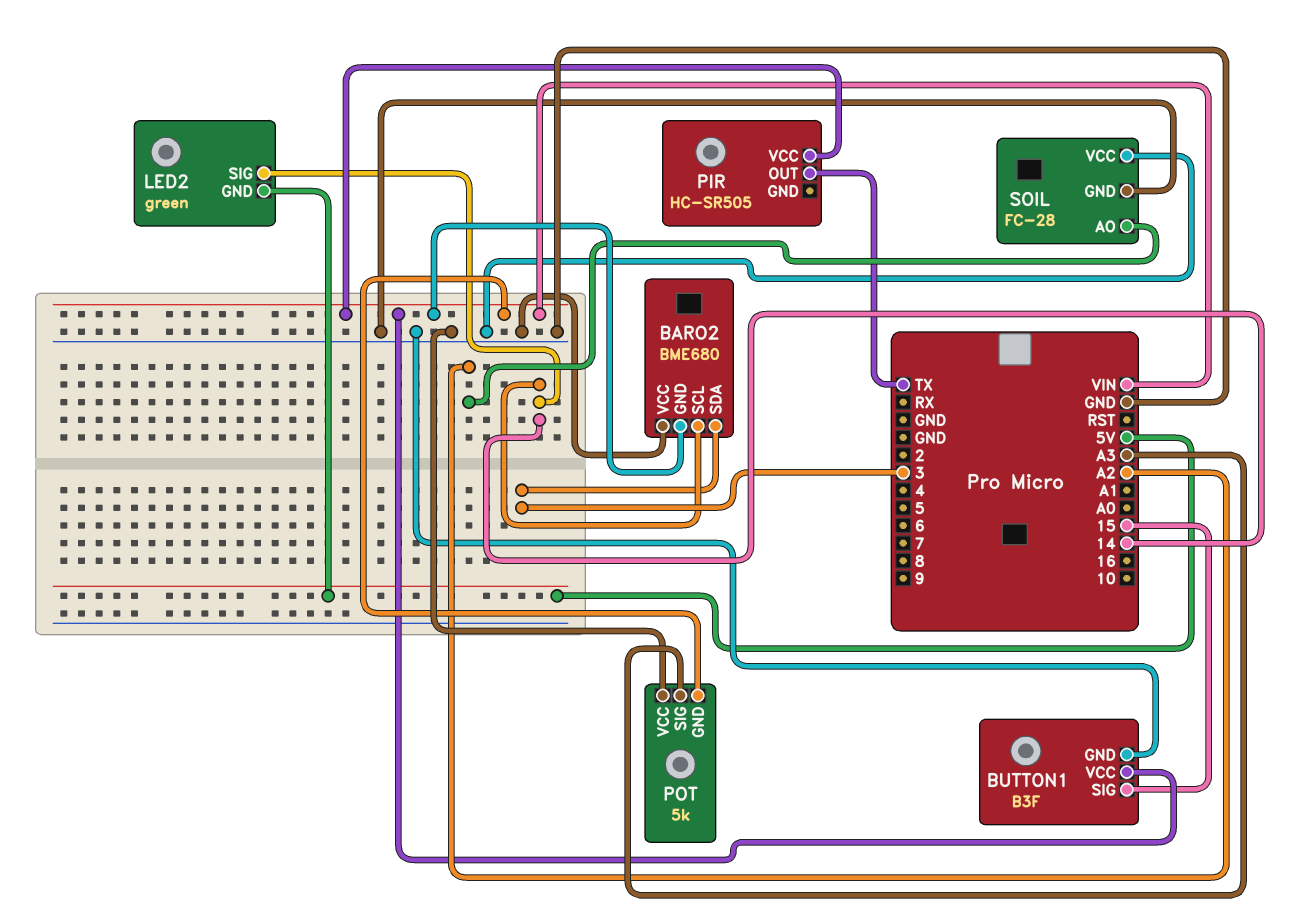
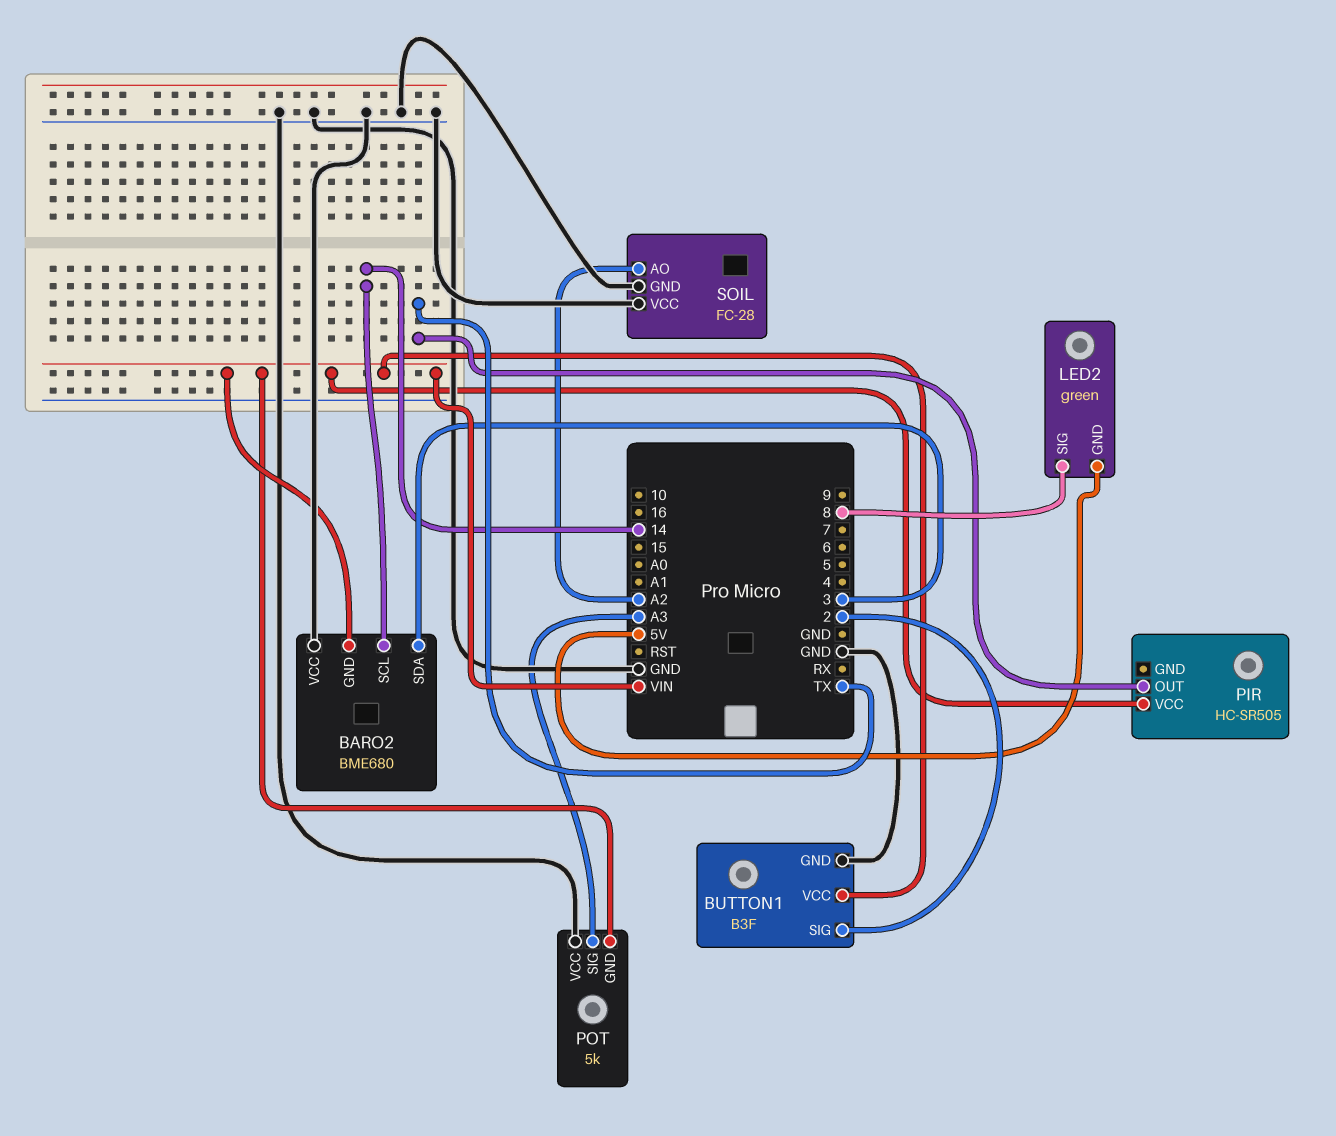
BUTTON1 pin SIG: 15 -> 2
LED2 pin SIG: 14 -> 8

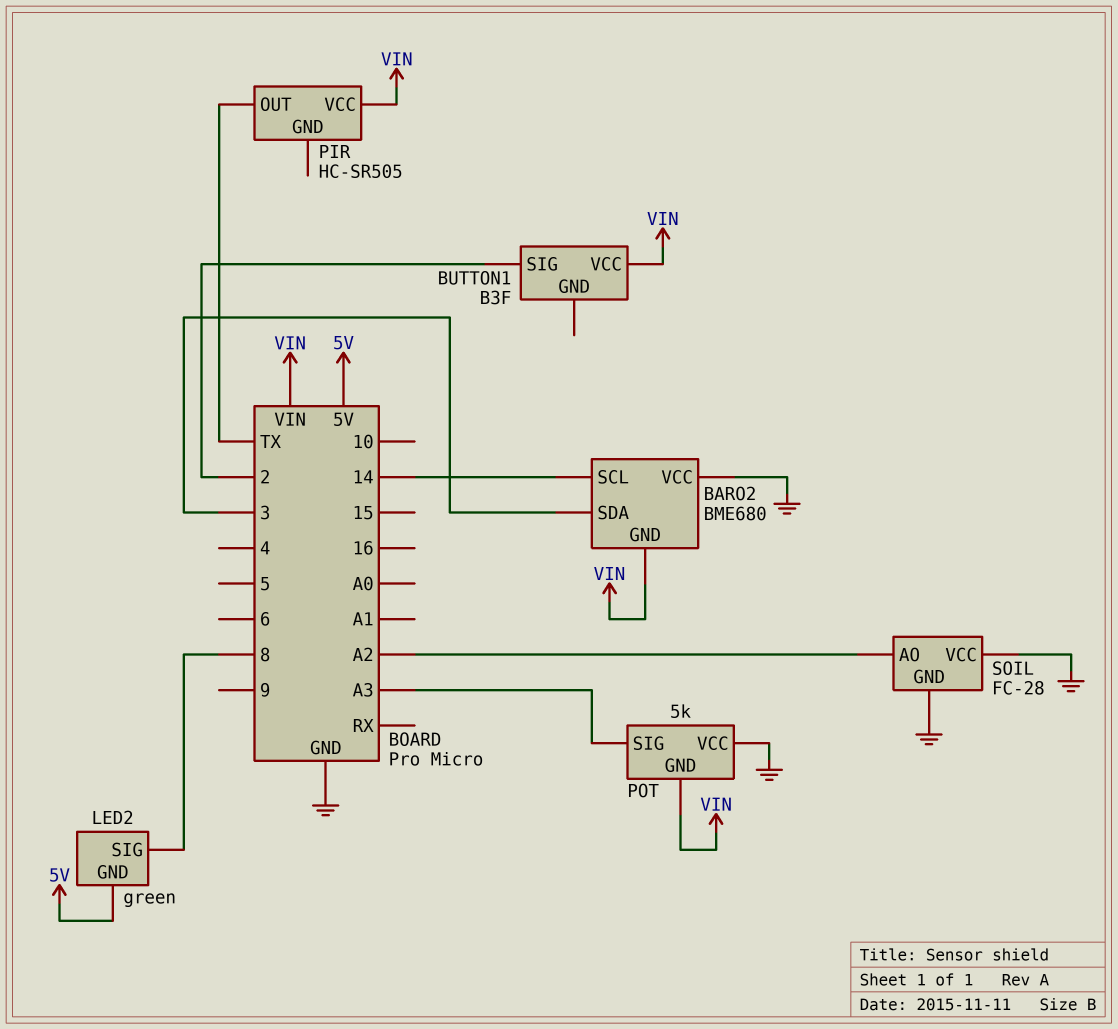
BUTTON1 pin GND: GND -> none

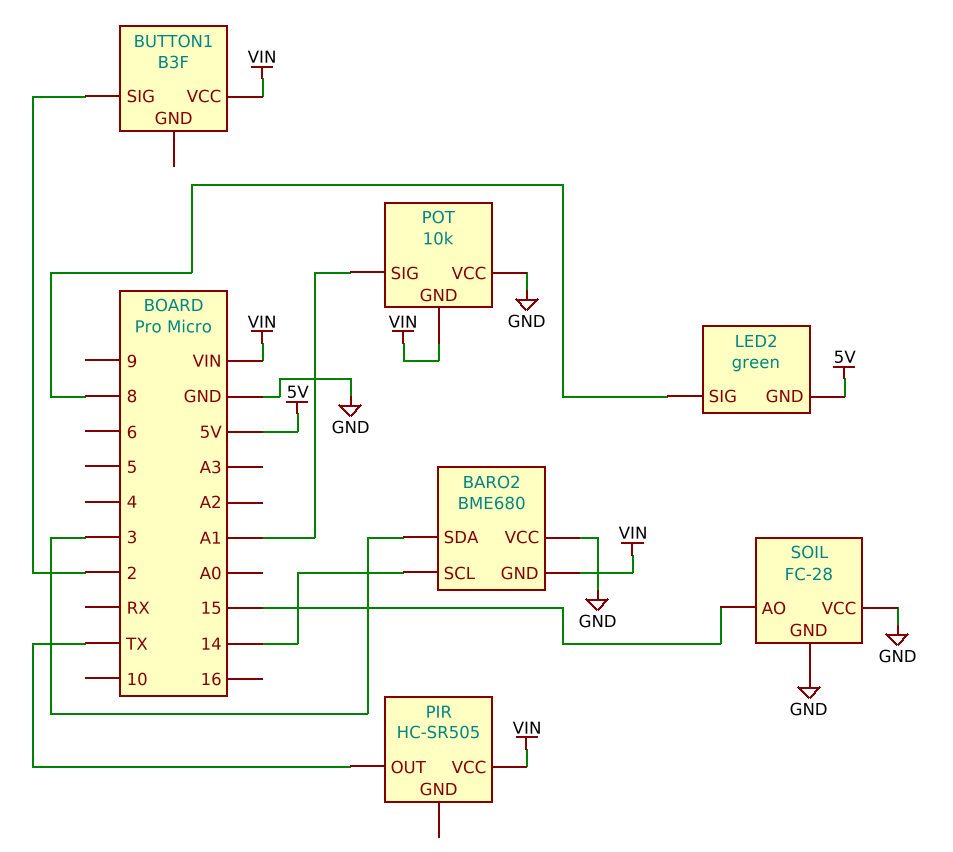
POT: 5k -> 10k
POT pin SIG: A3 -> A1
SOIL pin AO: A2 -> 15

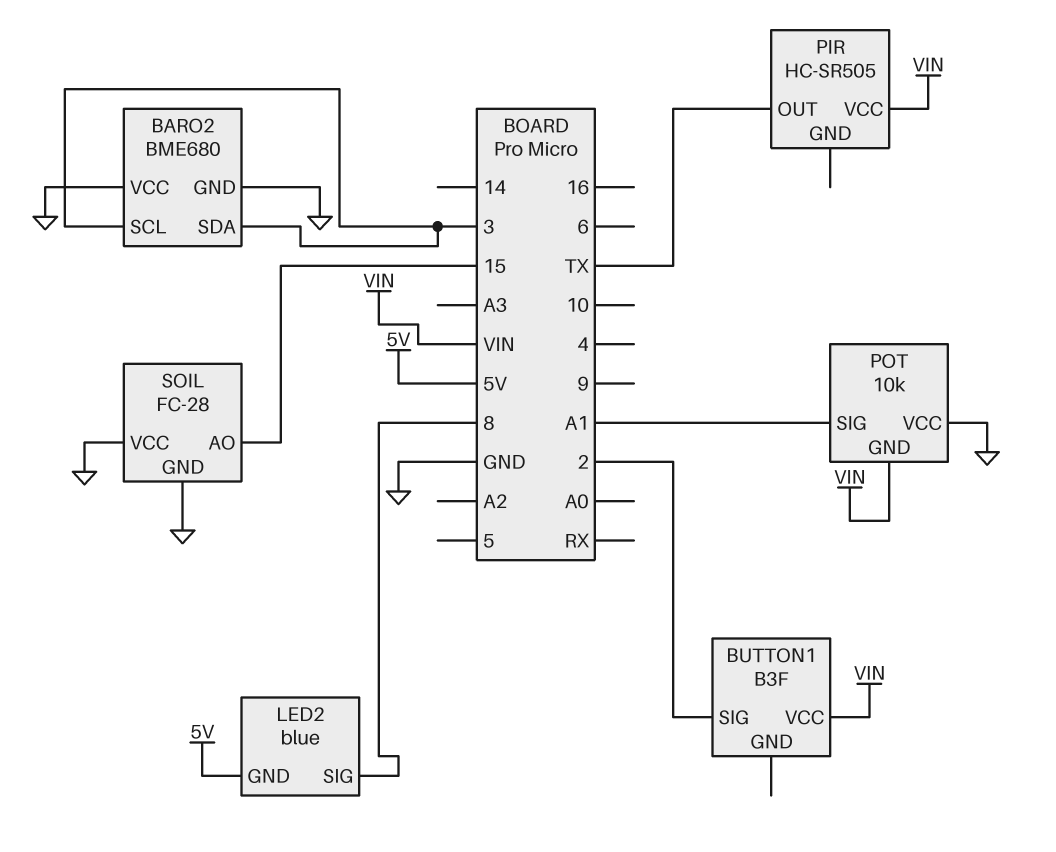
BARO2 pin GND: VIN -> GND
BARO2 pin SCL: 14 -> 3
LED2: green -> blue

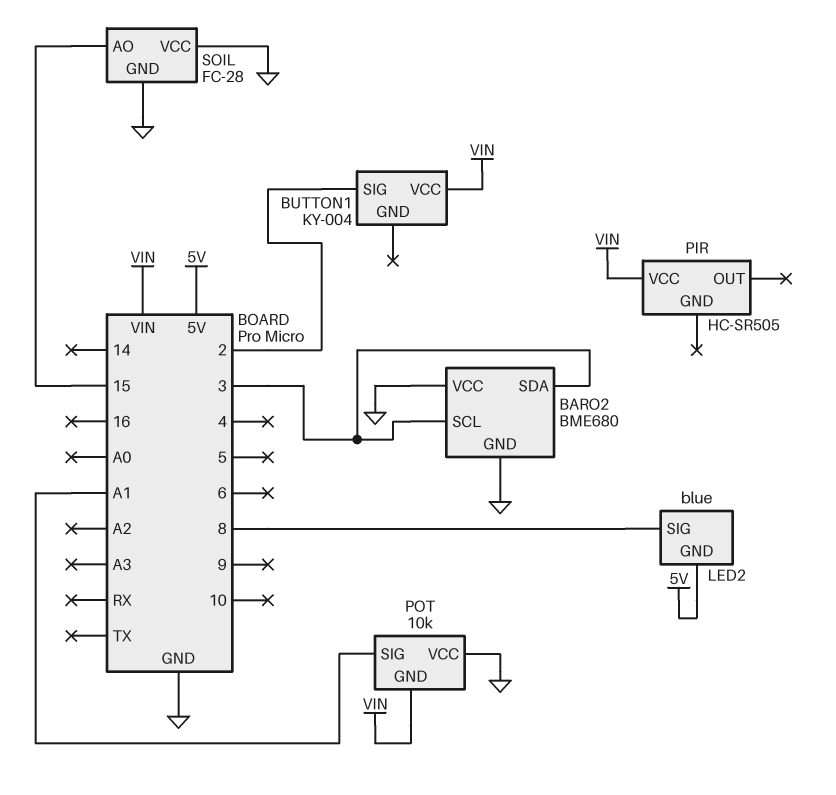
BUTTON1: B3F -> KY-004
PIR pin OUT: TX -> none

